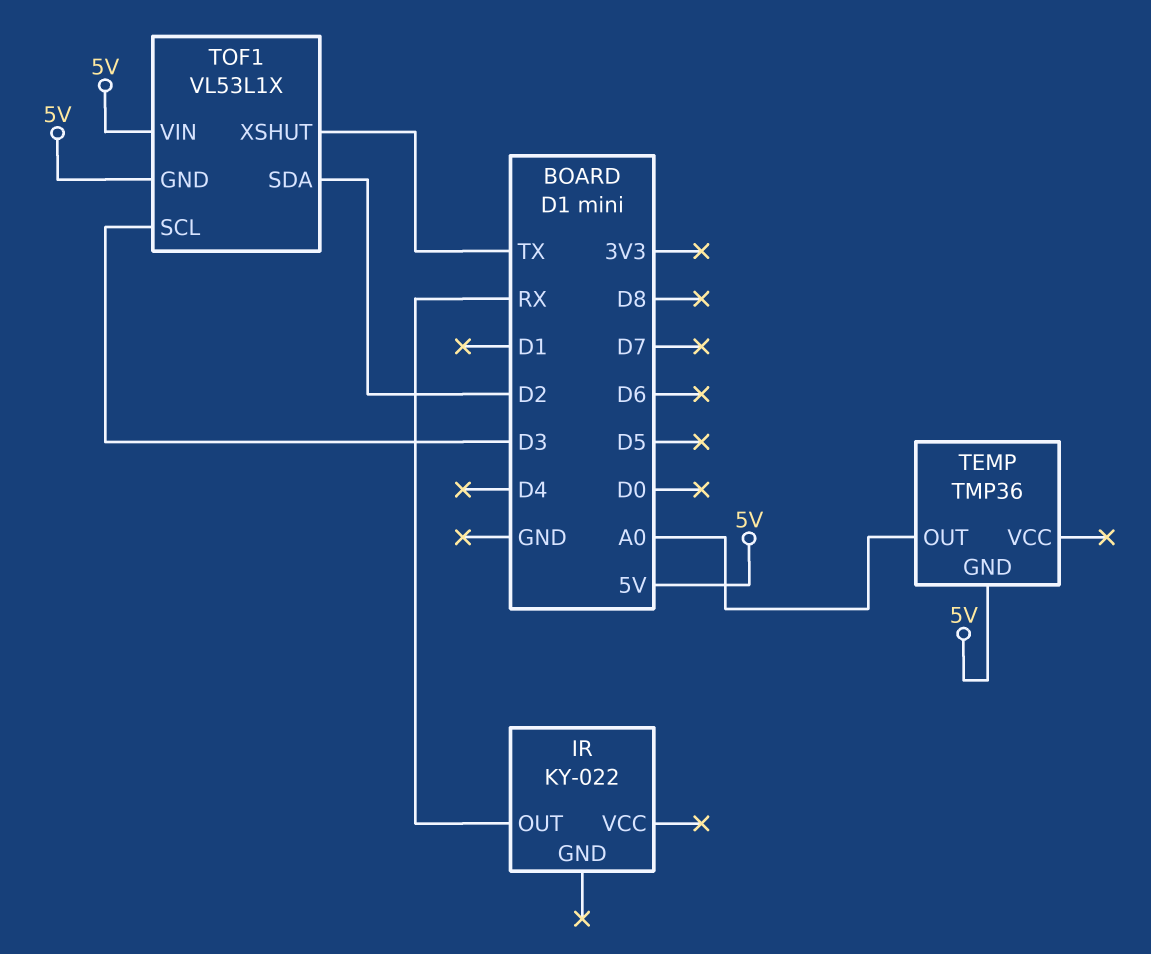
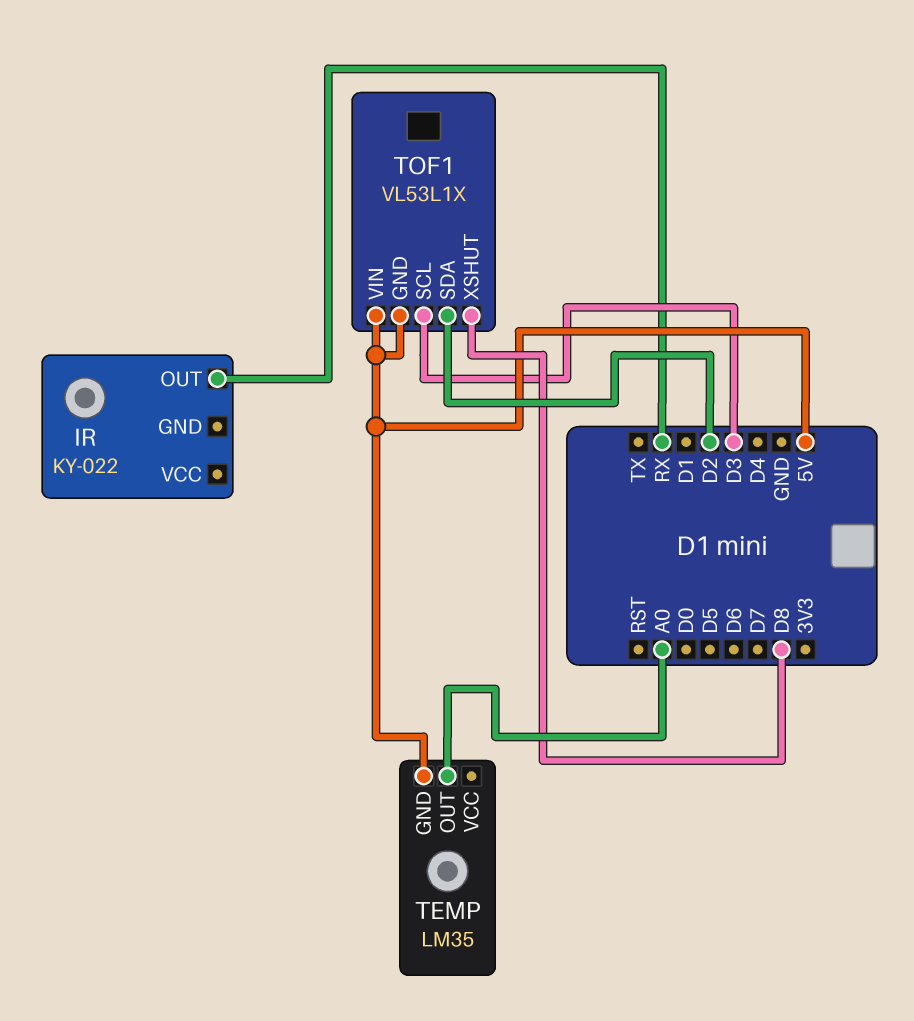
TEMP: TMP36 -> LM35
TOF1 pin XSHUT: TX -> D8

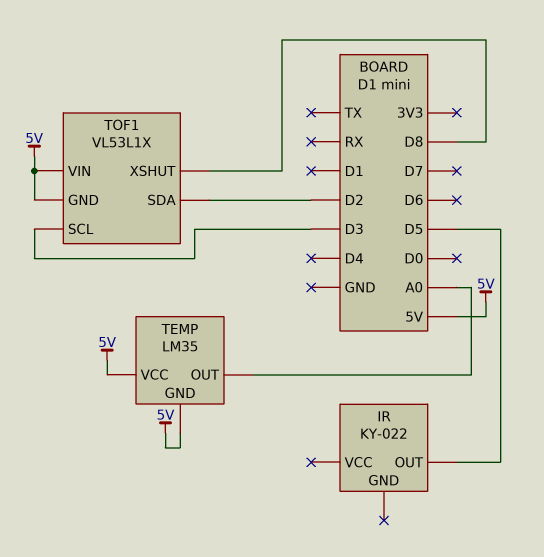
IR pin OUT: RX -> D5
TEMP pin VCC: none -> 5V

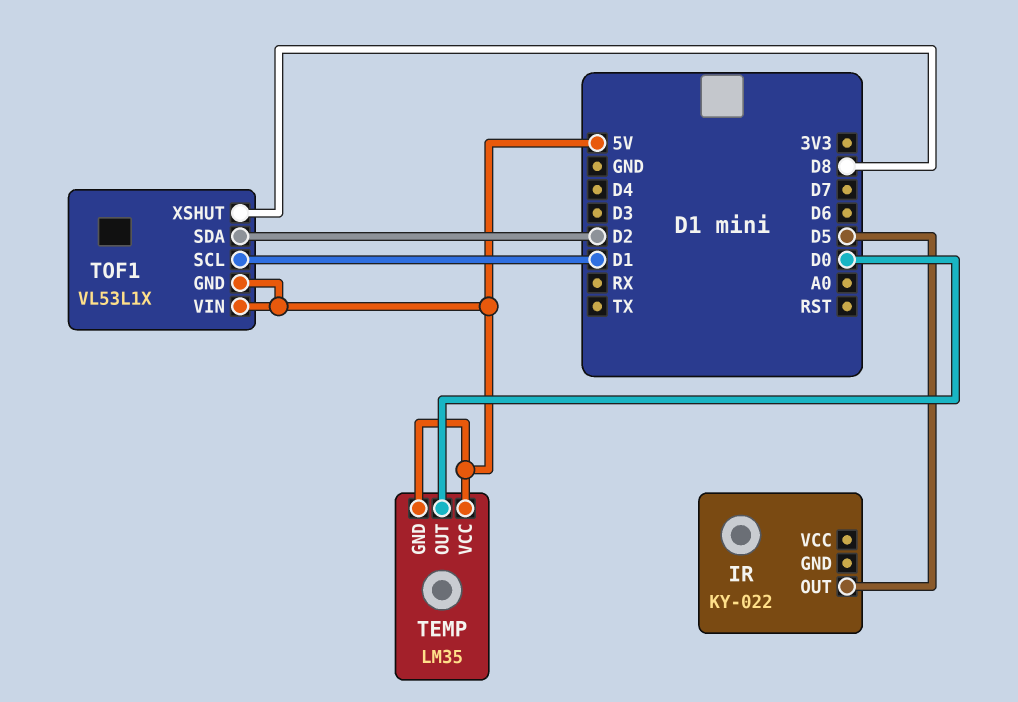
TEMP pin OUT: A0 -> D0
TOF1 pin SCL: D3 -> D1

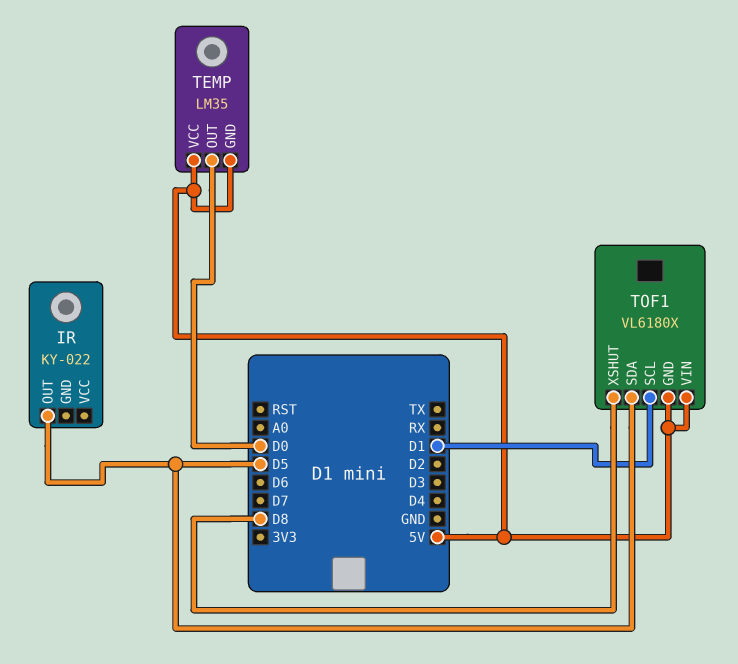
TOF1: VL53L1X -> VL6180X
TOF1 pin SDA: D2 -> D5

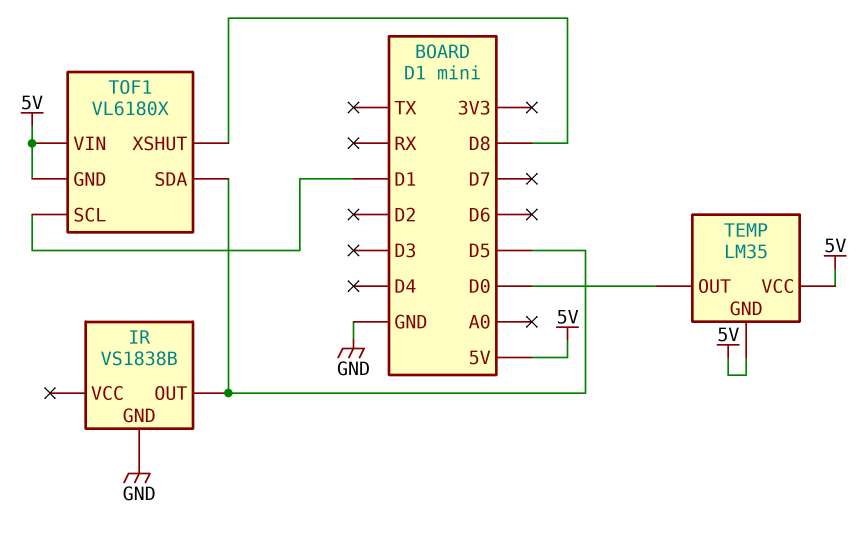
IR: KY-022 -> VS1838B
IR pin GND: none -> GND

